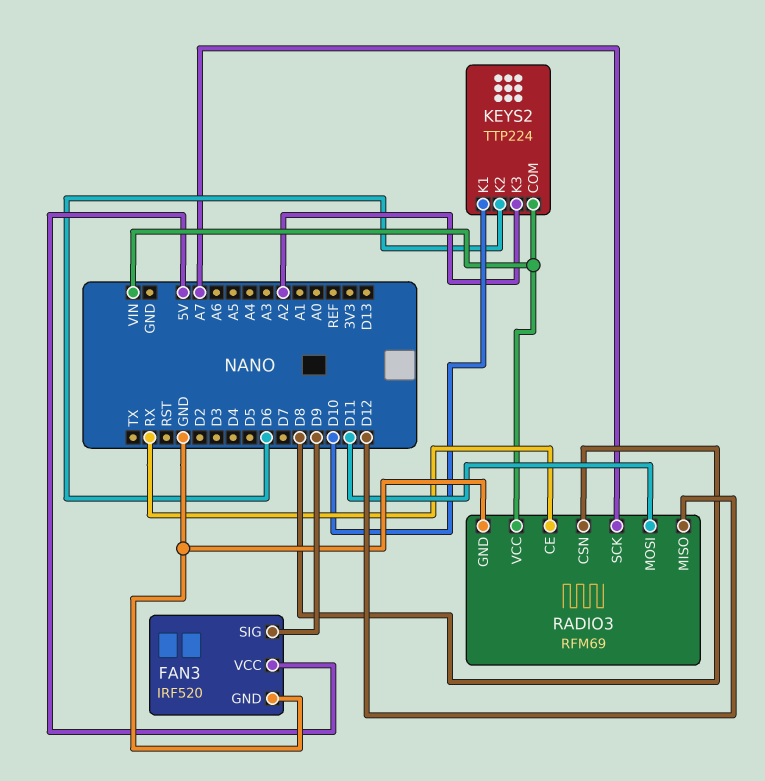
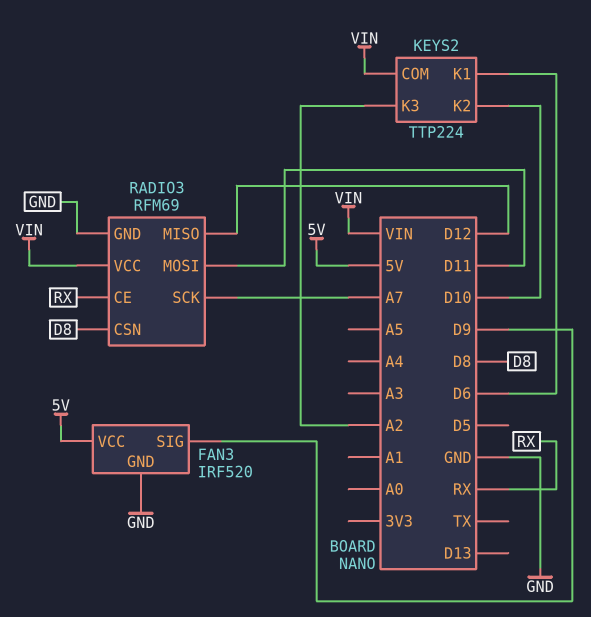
KEYS2 pin K1: D10 -> D6
KEYS2 pin K2: D6 -> D10

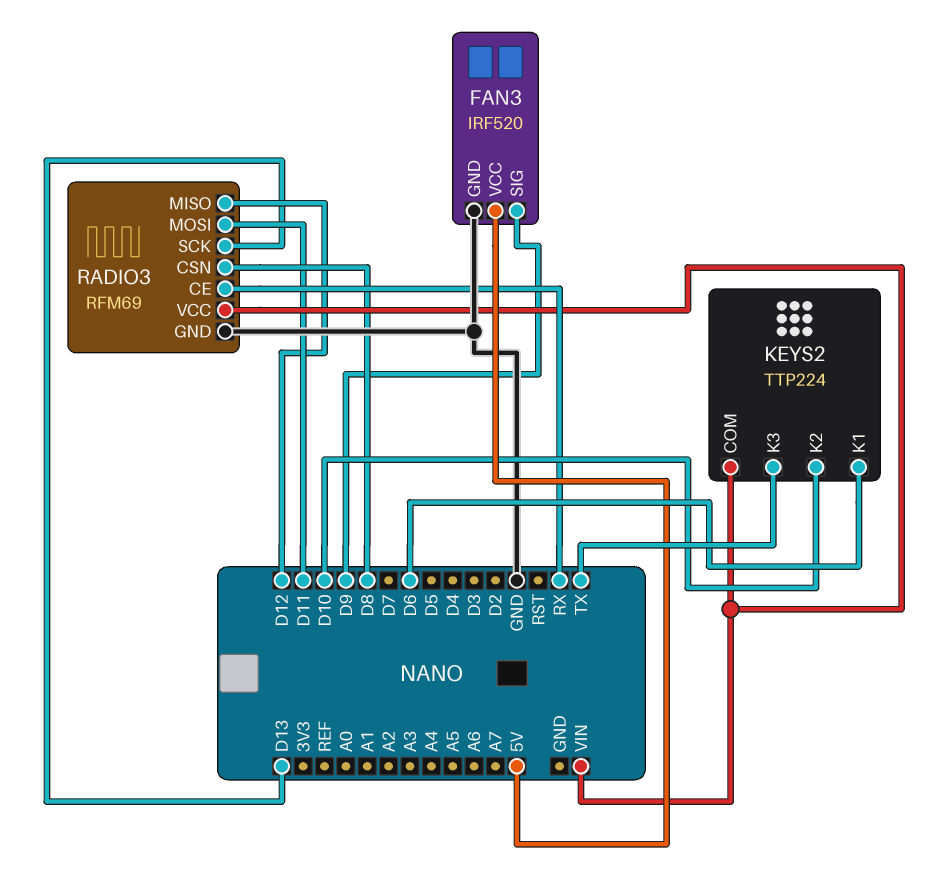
KEYS2 pin K3: A2 -> TX
RADIO3 pin SCK: A7 -> D13

